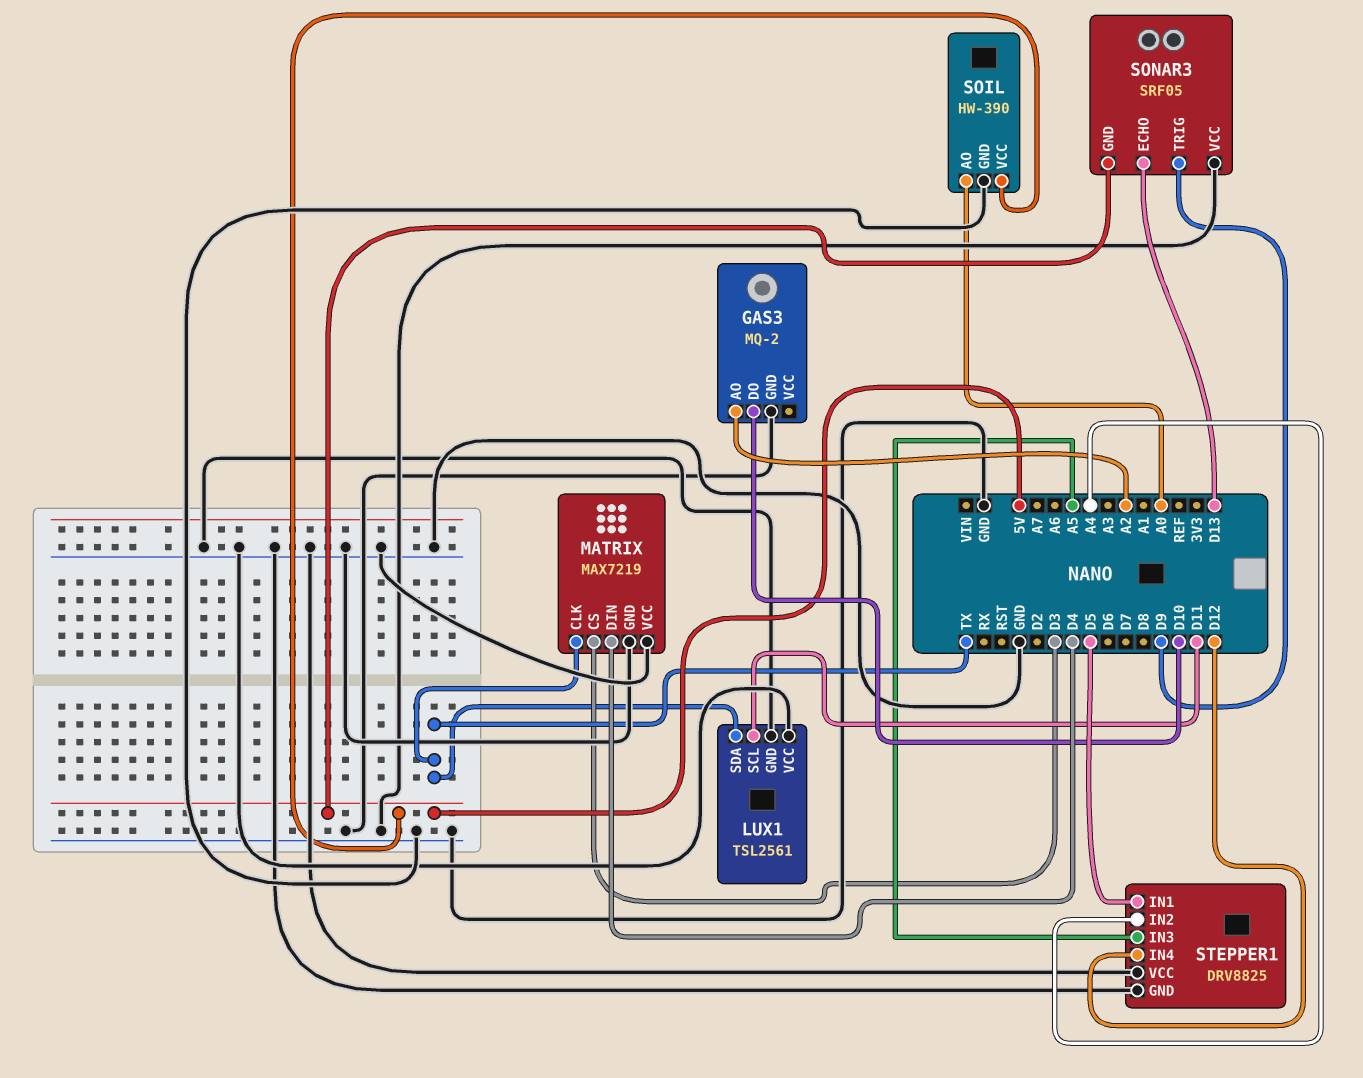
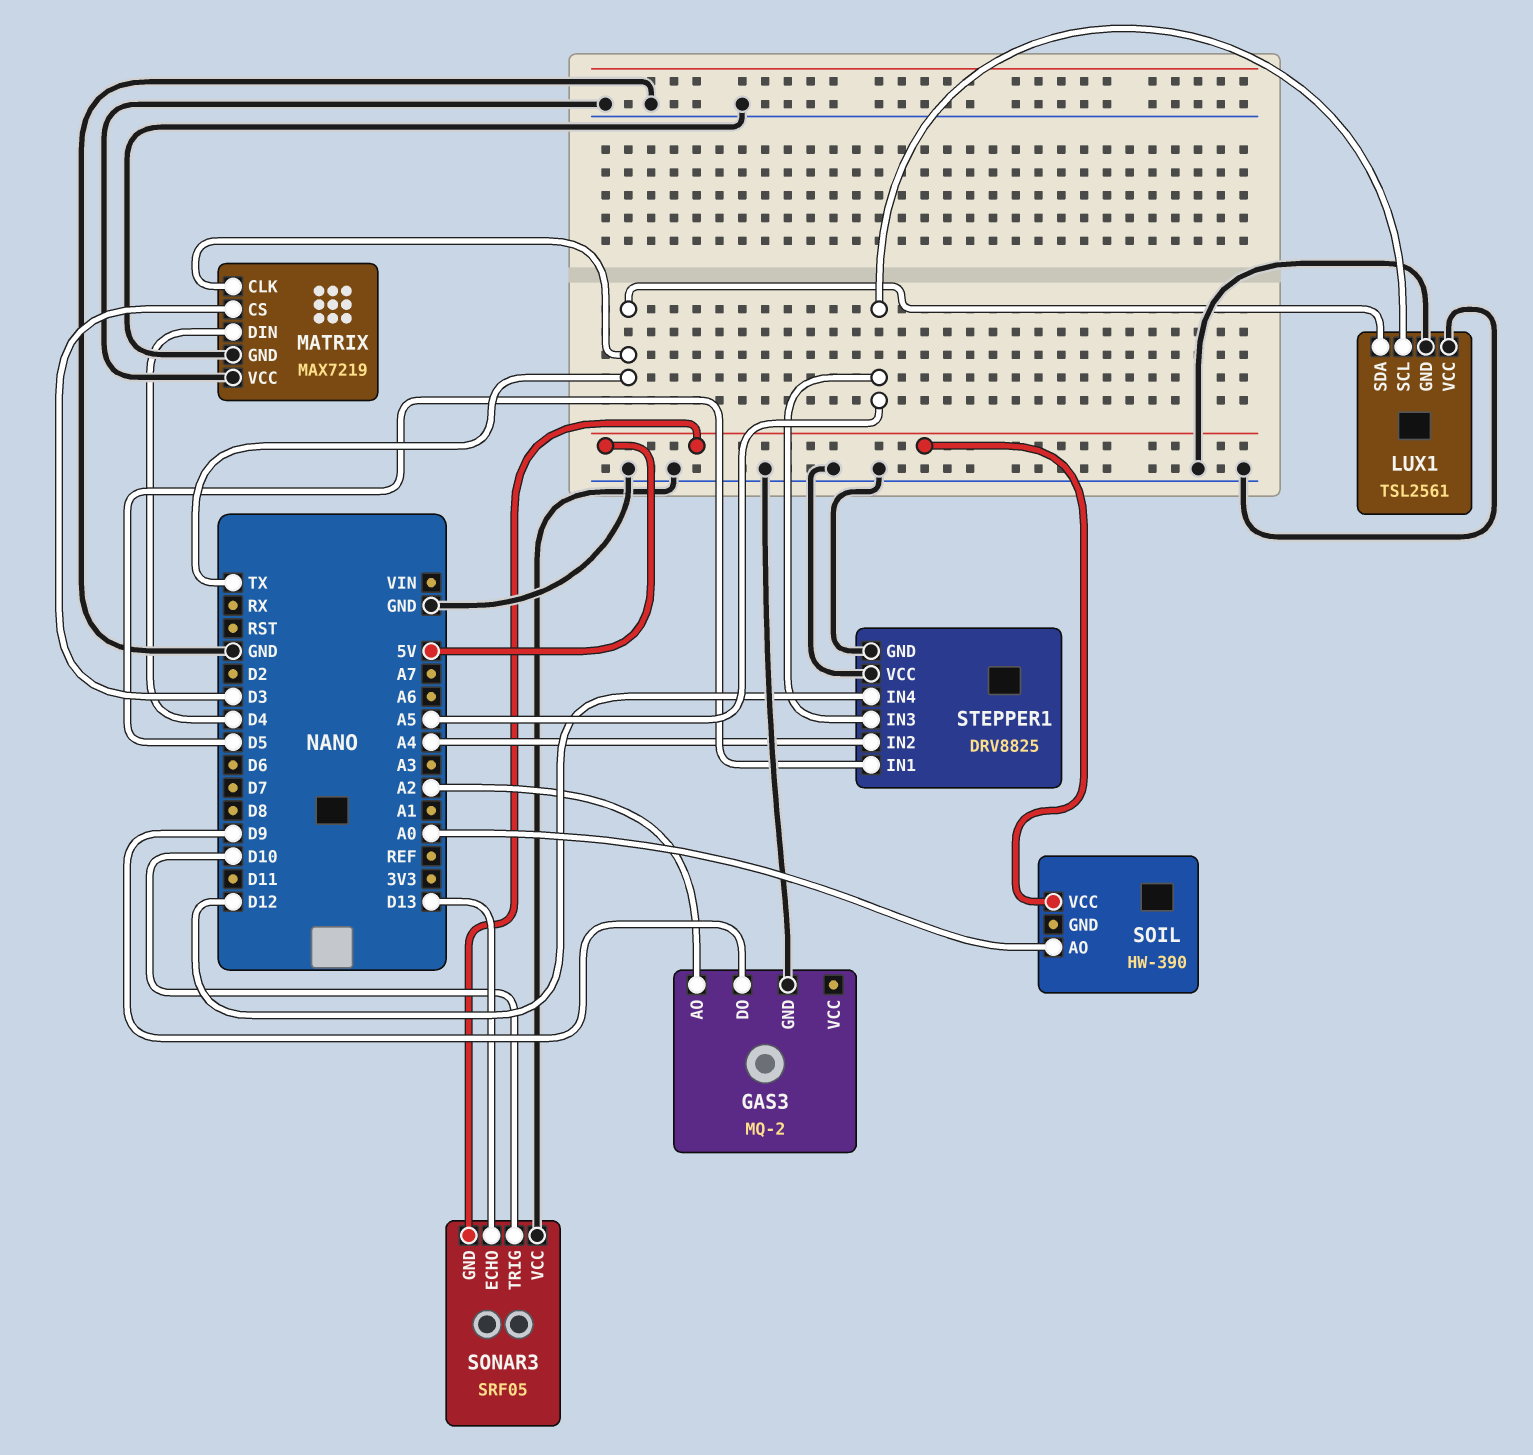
GAS3 pin DO: D10 -> D9
LUX1 pin SCL: D11 -> A5
SOIL pin GND: GND -> none
SONAR3 pin TRIG: D9 -> D10

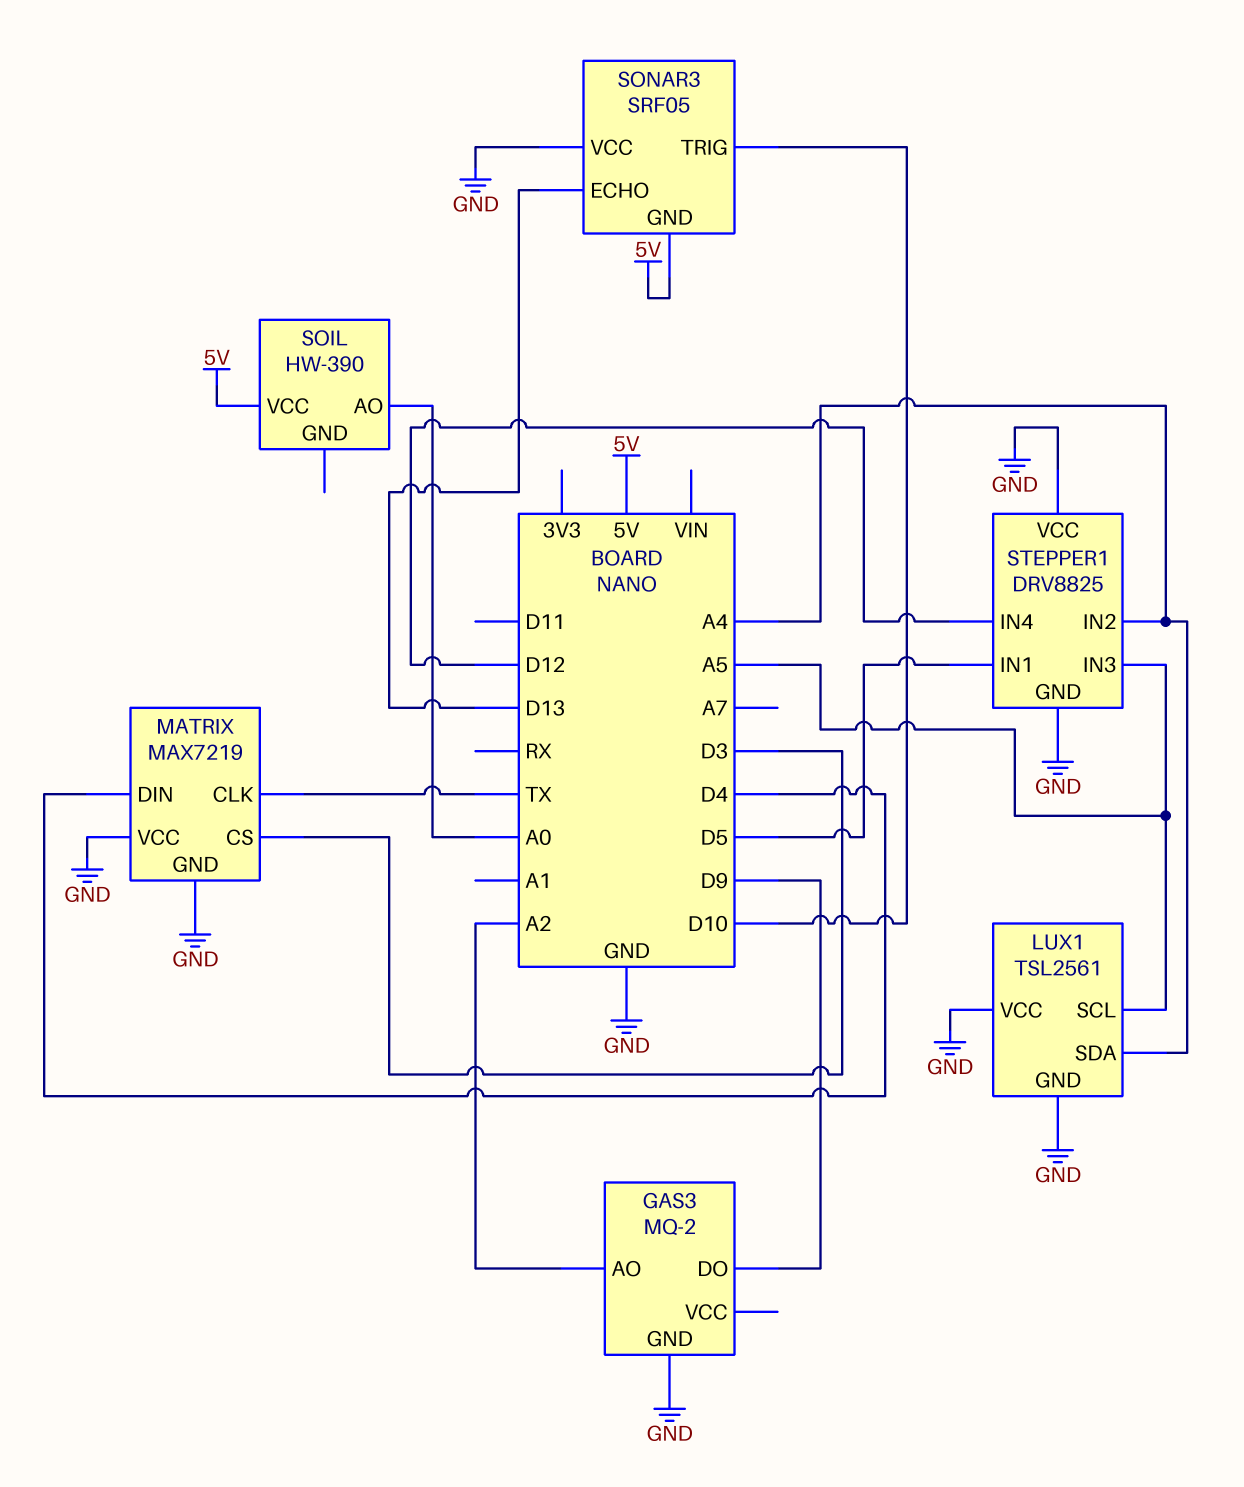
LUX1 pin SDA: TX -> A4

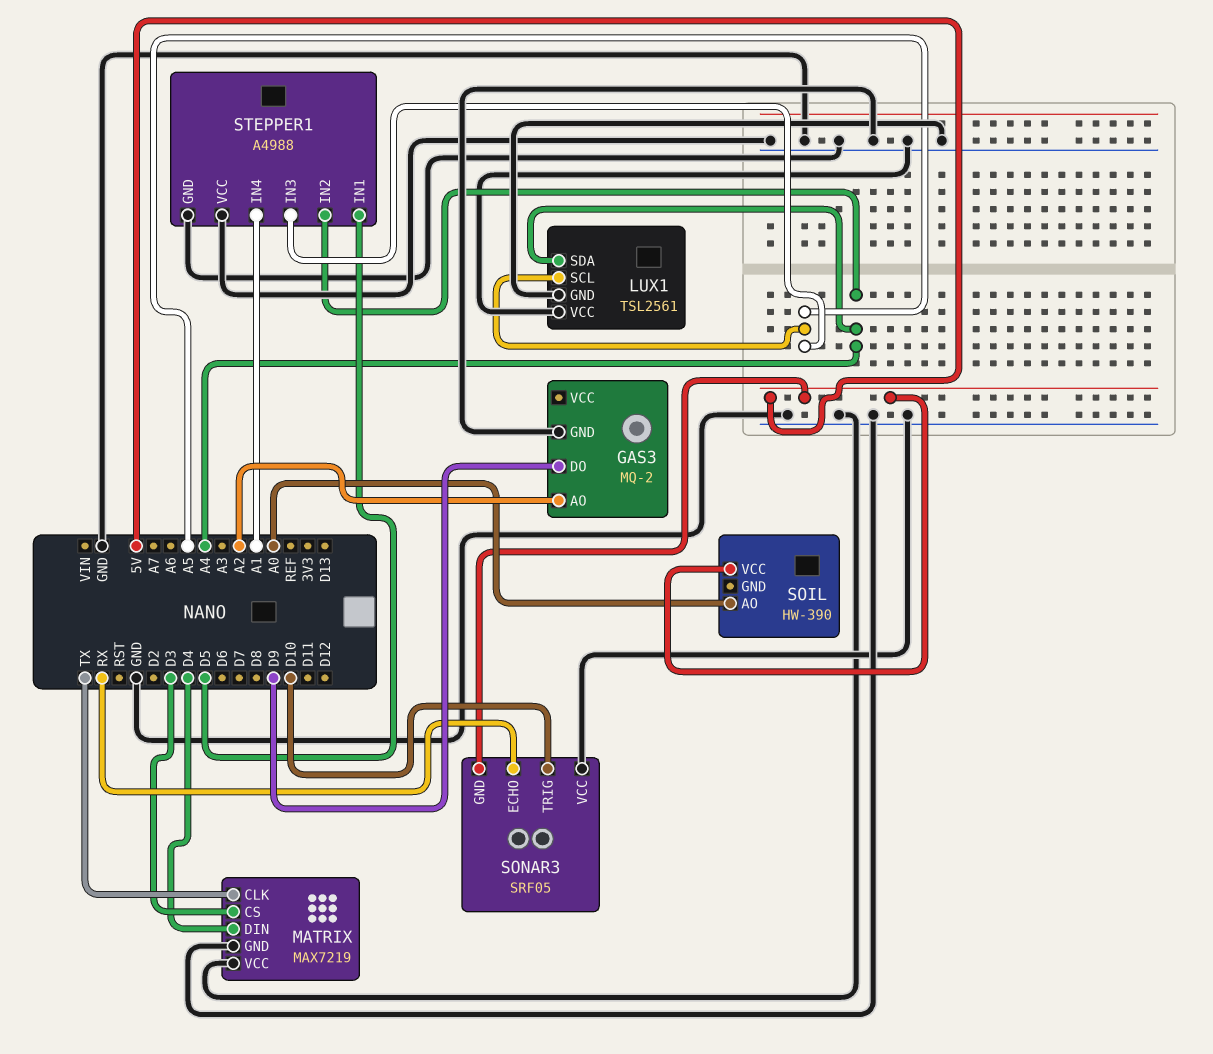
SONAR3 pin ECHO: D13 -> RX
STEPPER1: DRV8825 -> A4988
STEPPER1 pin IN4: D12 -> A1

